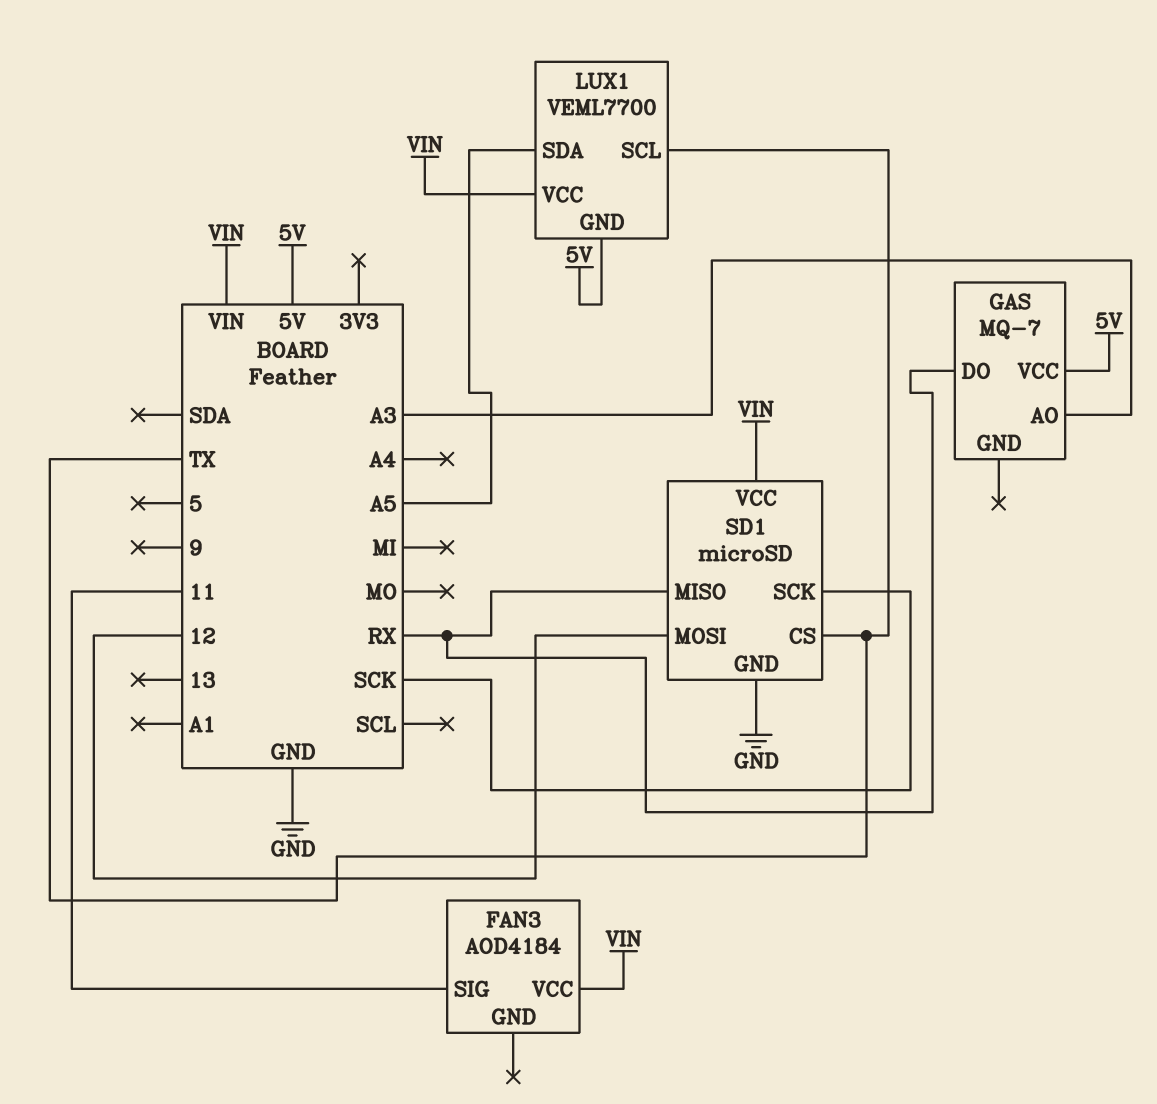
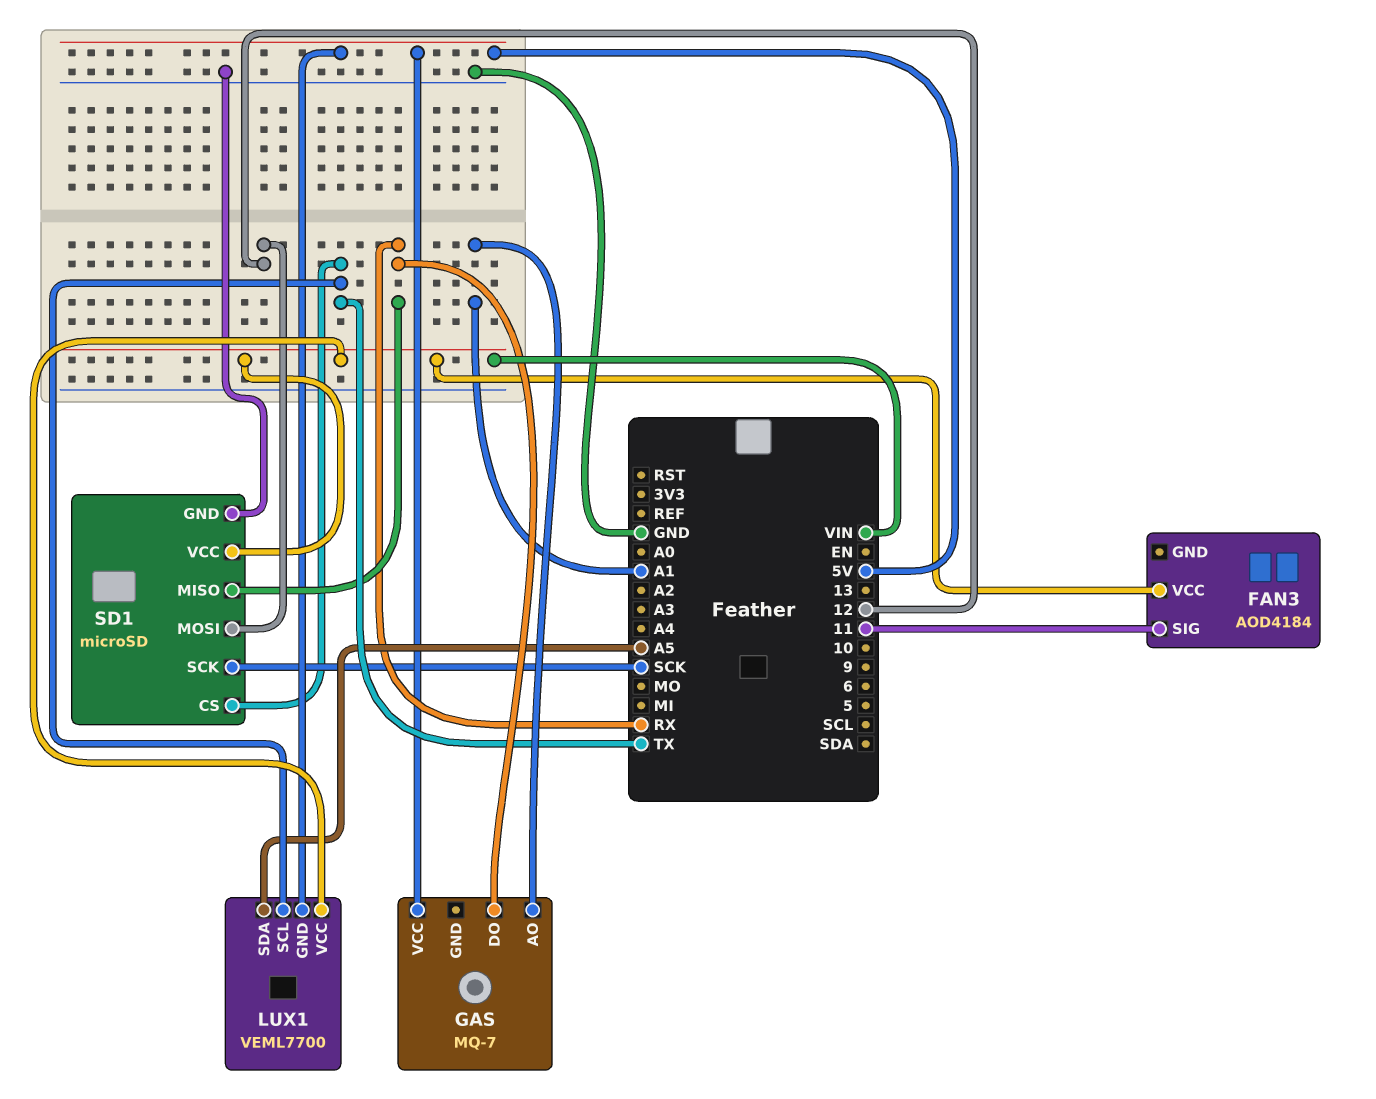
GAS pin AO: A3 -> A1

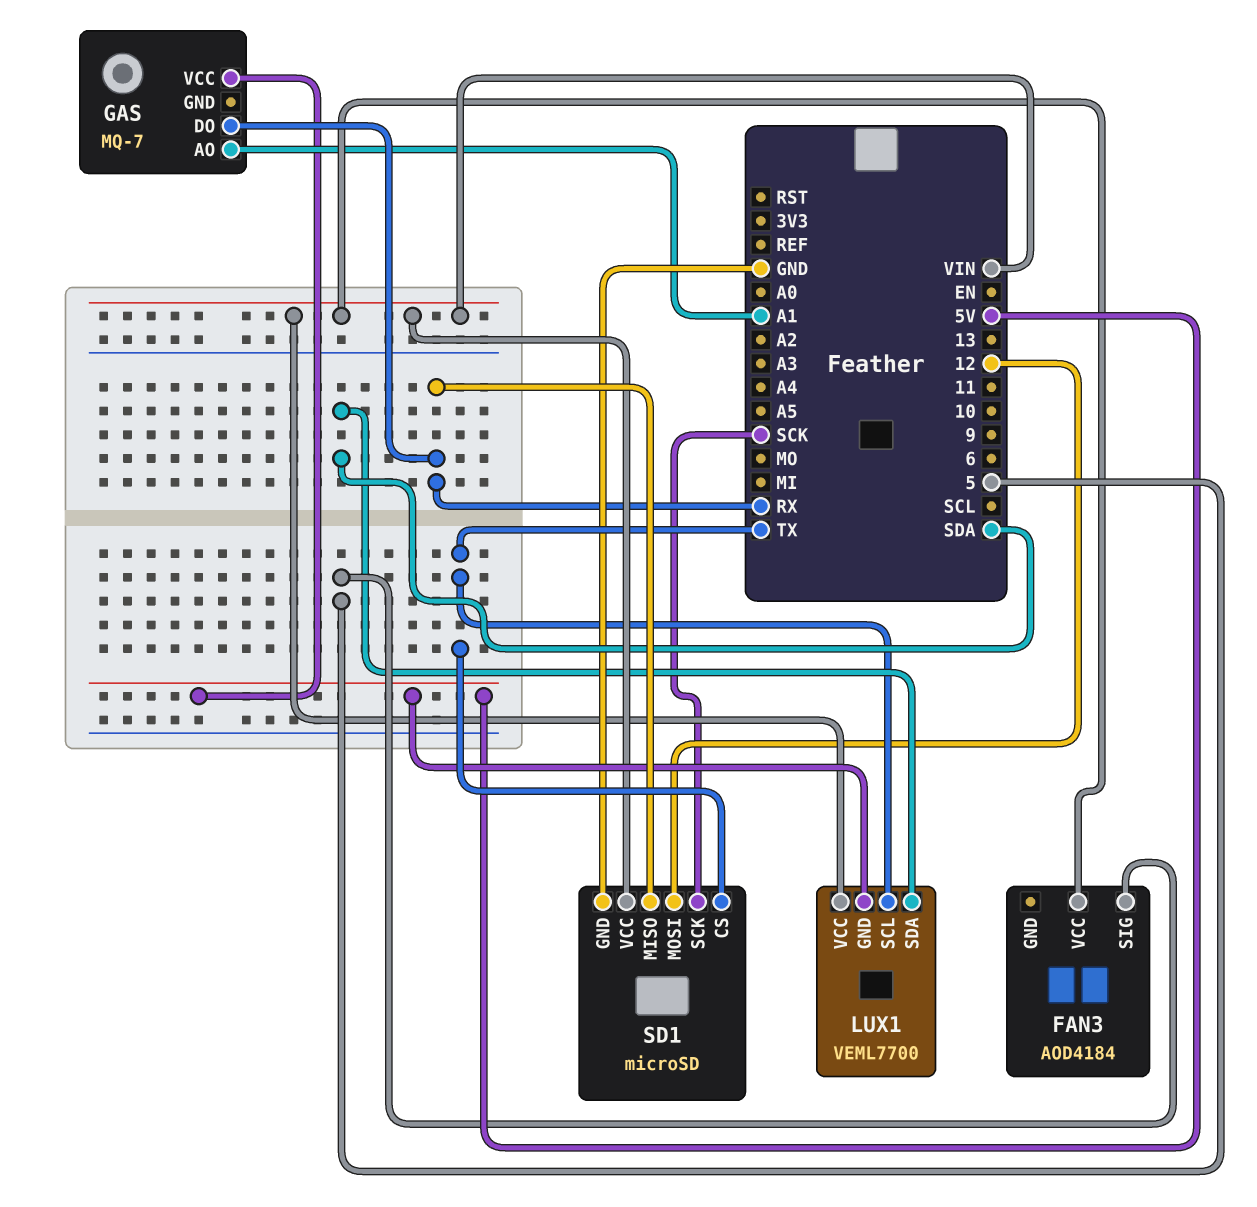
FAN3 pin SIG: 11 -> 5
LUX1 pin SDA: A5 -> SDA

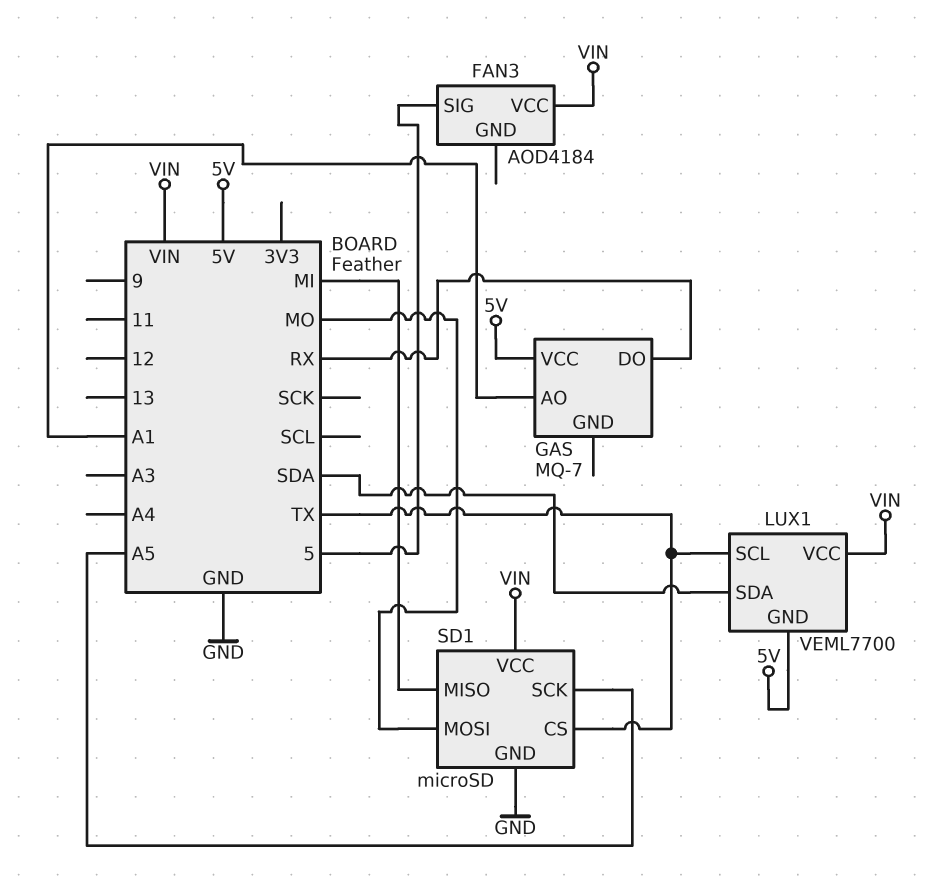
SD1 pin MISO: RX -> MI
SD1 pin MOSI: 12 -> MO
SD1 pin SCK: SCK -> A5

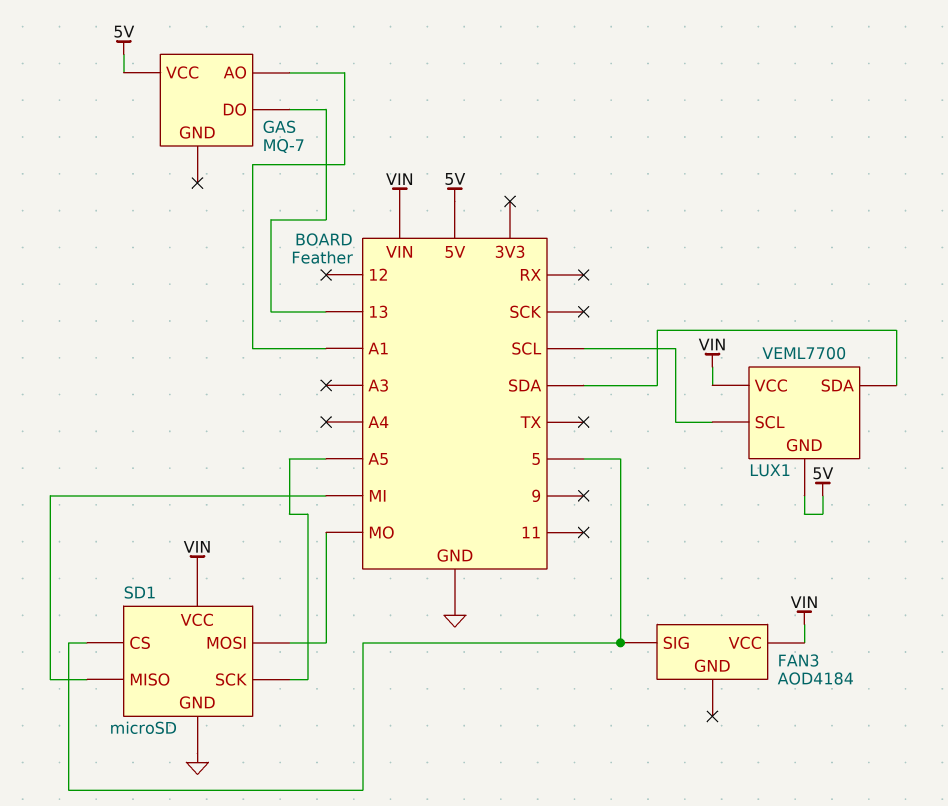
GAS pin DO: RX -> 13
LUX1 pin SCL: TX -> SCL
SD1 pin CS: TX -> 5

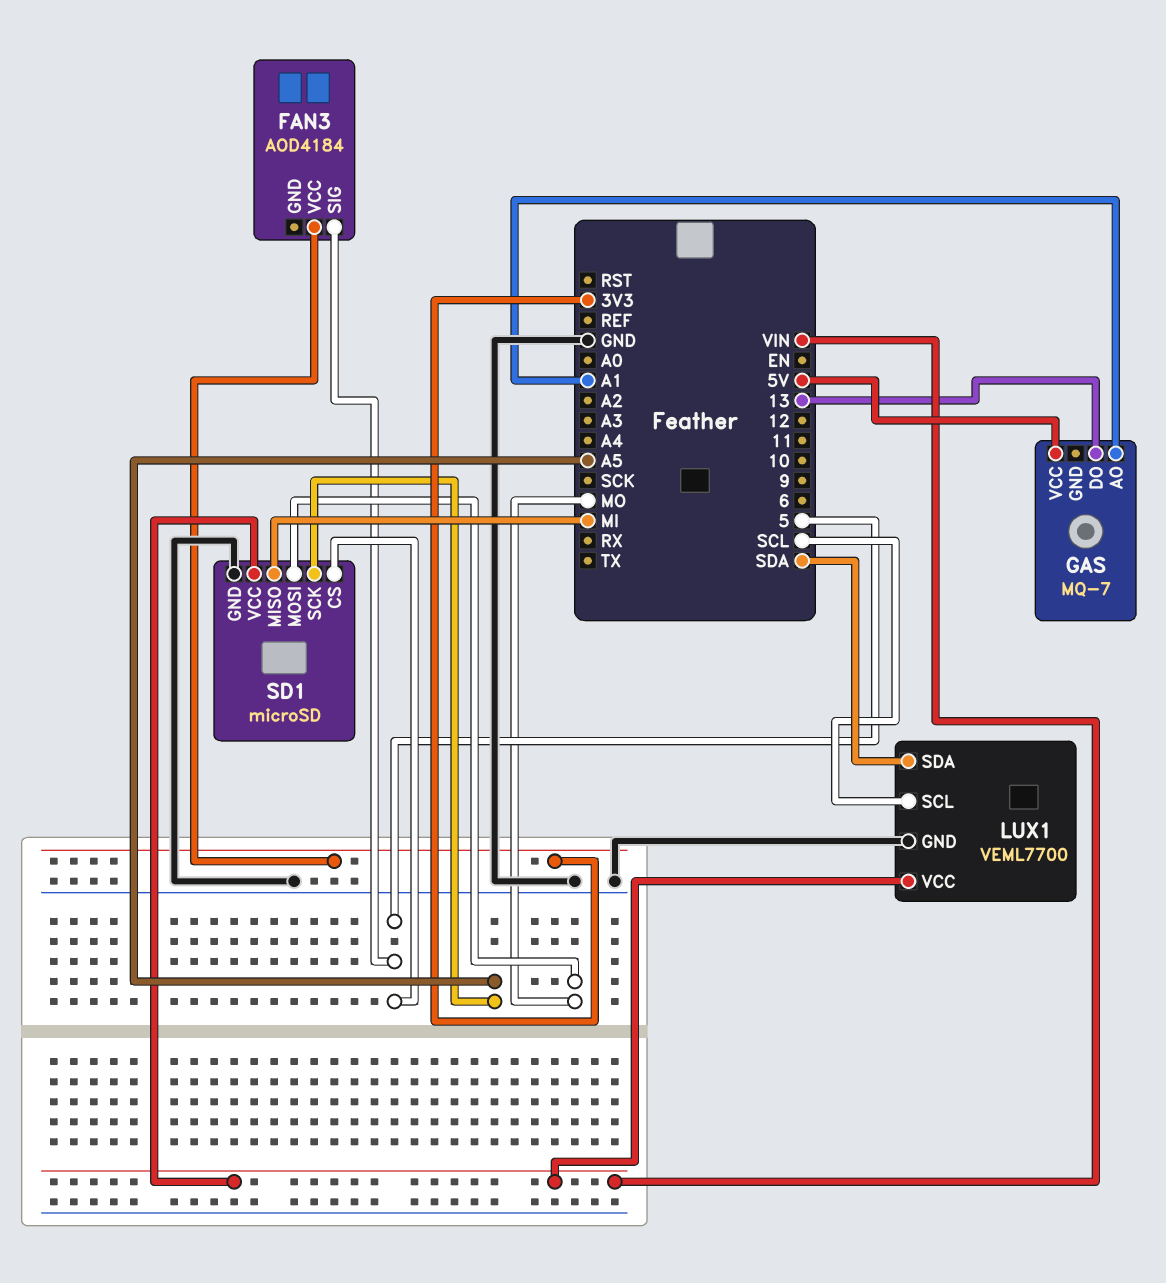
FAN3 pin VCC: VIN -> 3V3
LUX1 pin GND: 5V -> GND

